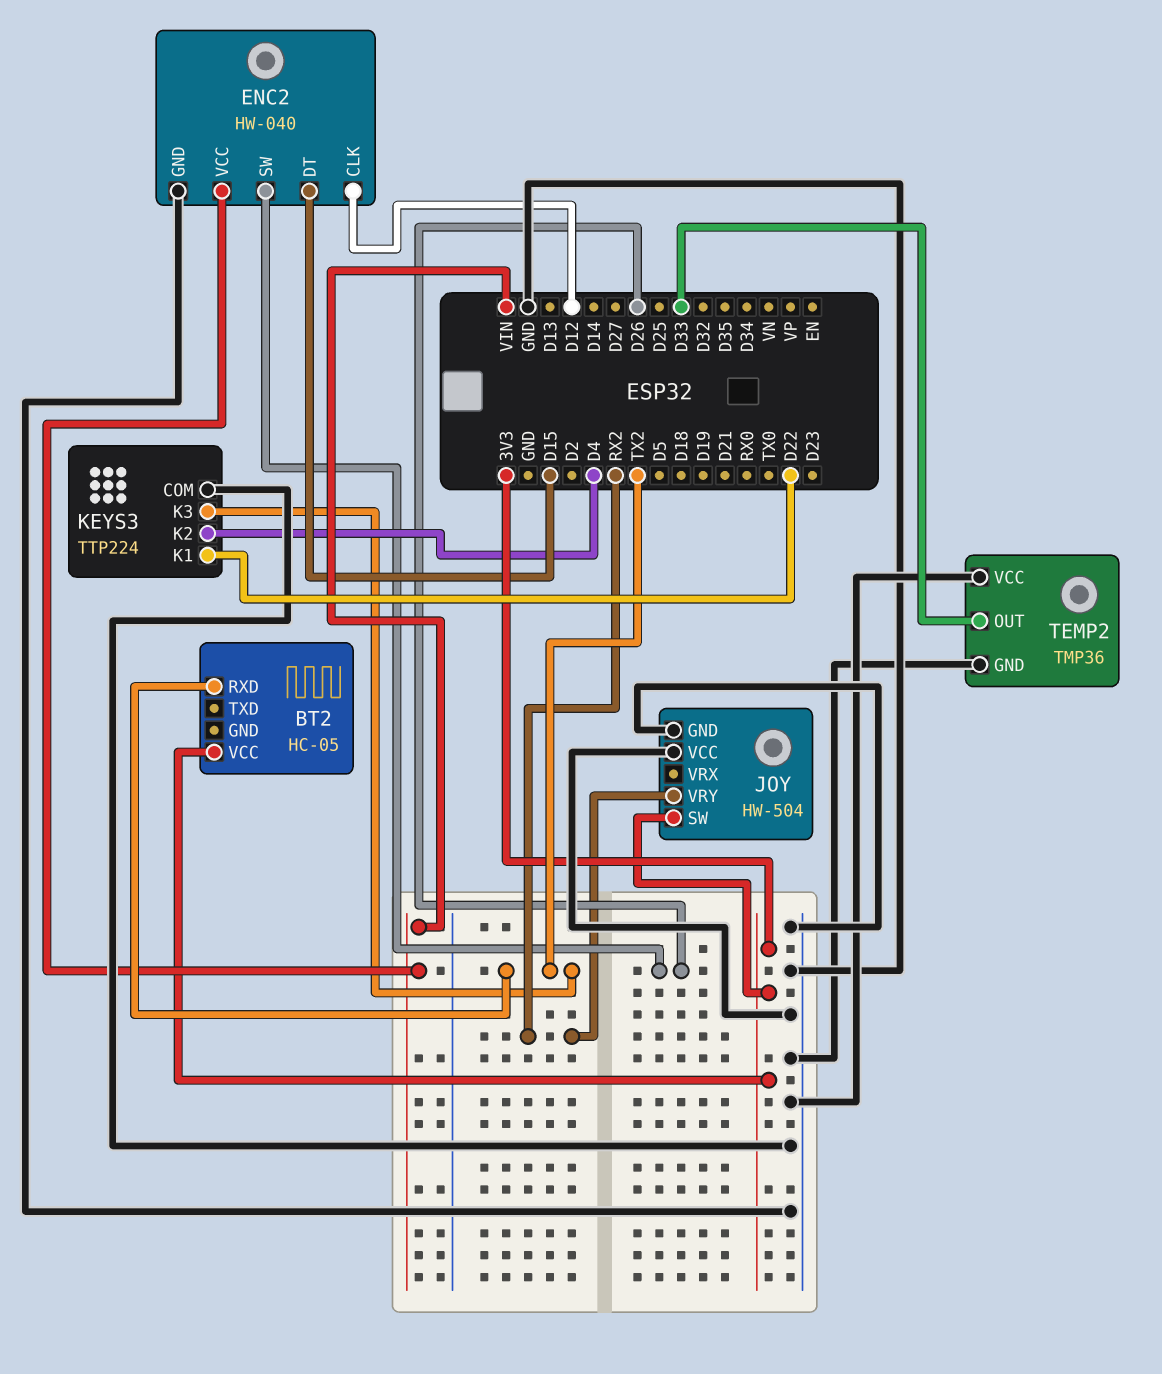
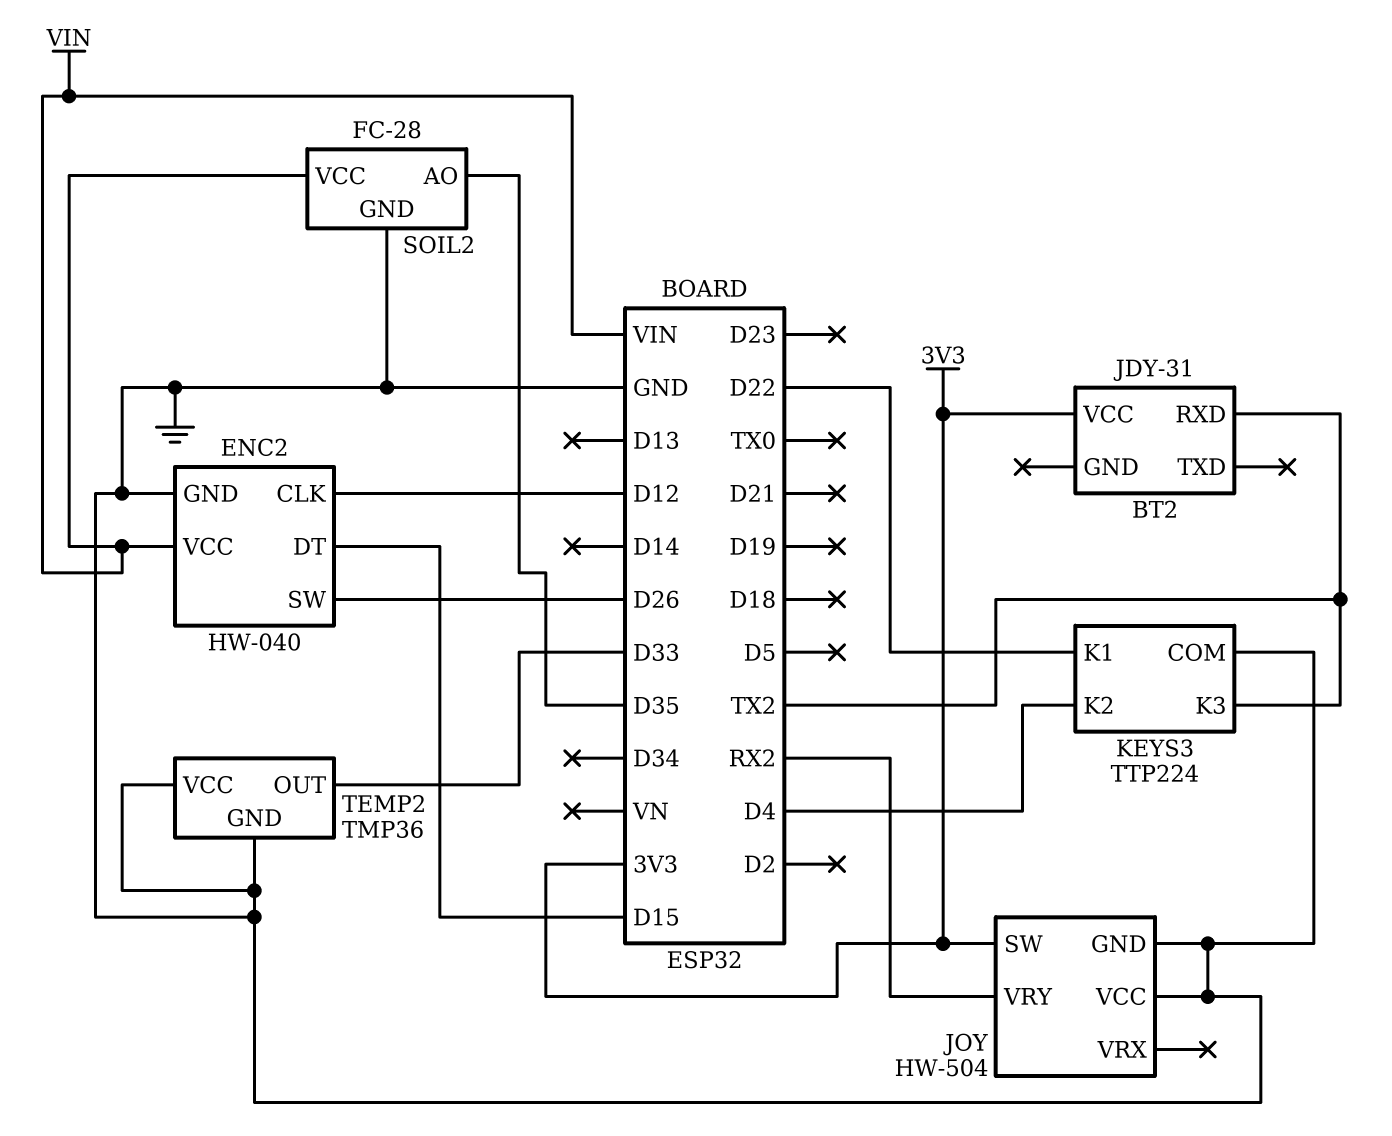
BT2: HC-05 -> JDY-31
SOIL2: none -> FC-28
SOIL2 pin AO: none -> D35
SOIL2 pin GND: none -> GND
SOIL2 pin VCC: none -> VIN

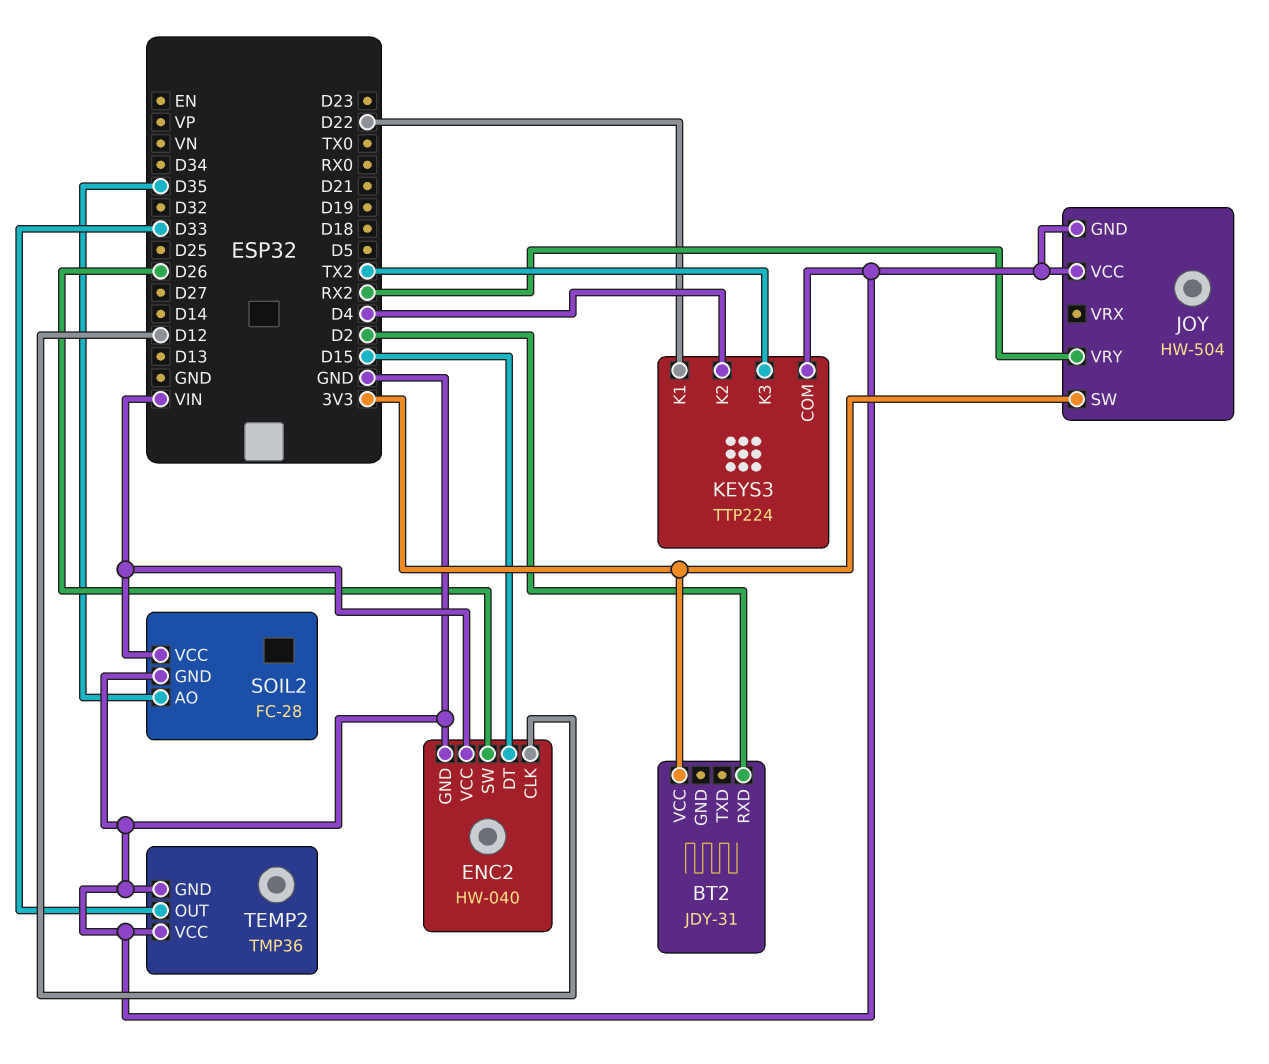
BT2 pin RXD: TX2 -> D2

